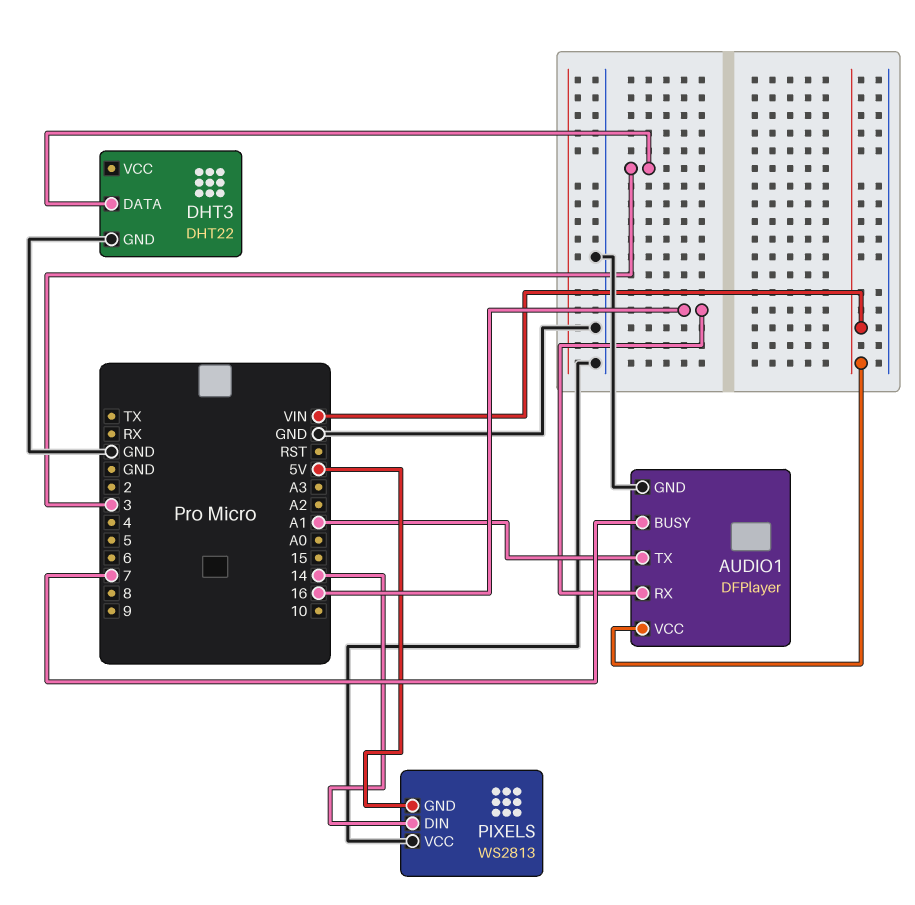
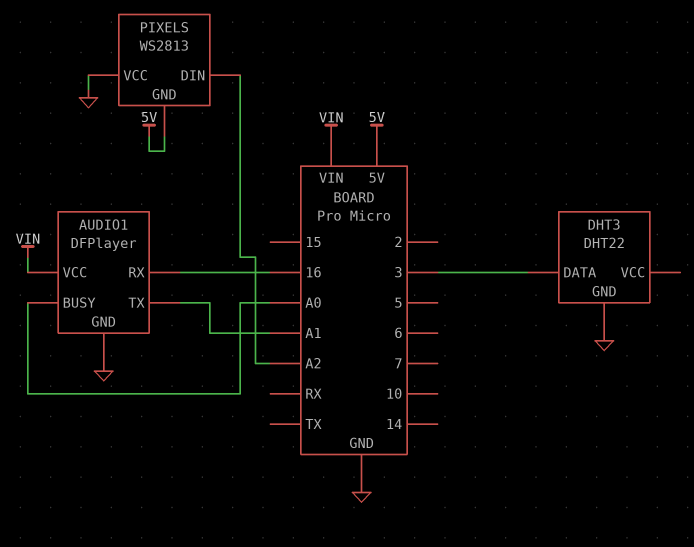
AUDIO1 pin BUSY: 7 -> A0
PIXELS pin DIN: 14 -> A2

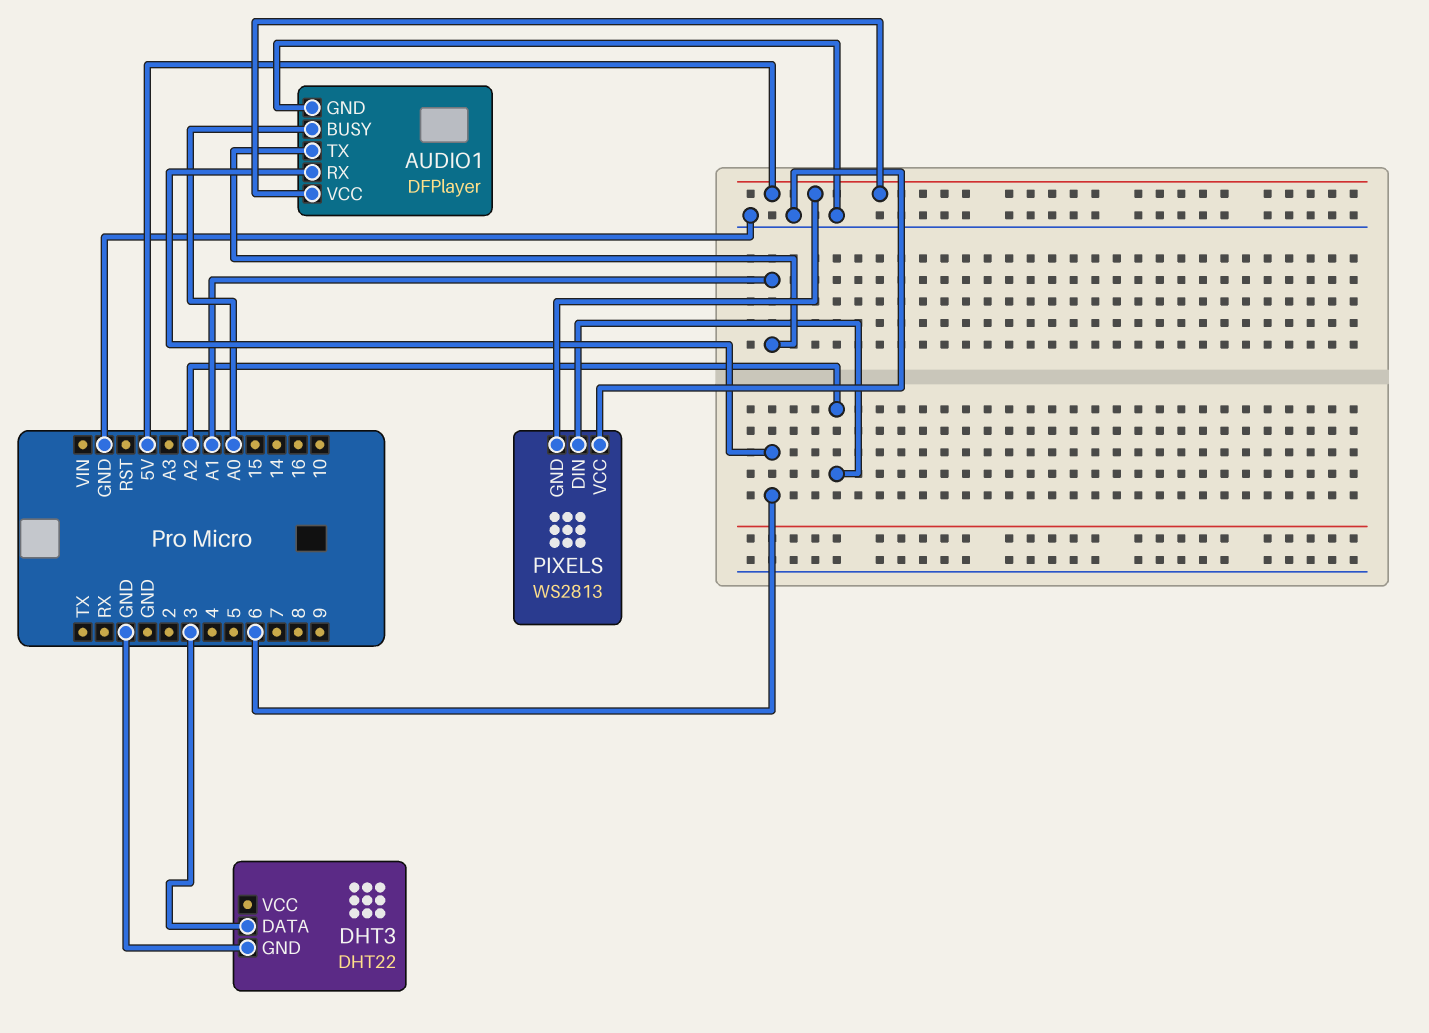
AUDIO1 pin RX: 16 -> 6
AUDIO1 pin VCC: VIN -> 5V

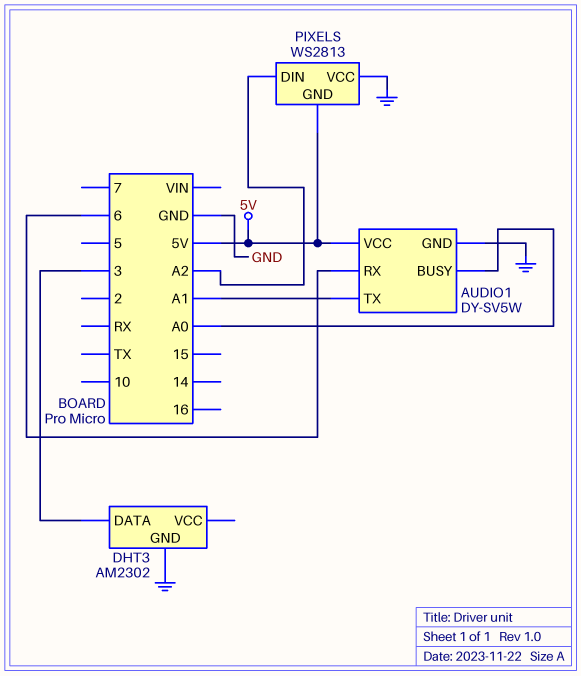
AUDIO1: DFPlayer -> DY-SV5W
DHT3: DHT22 -> AM2302

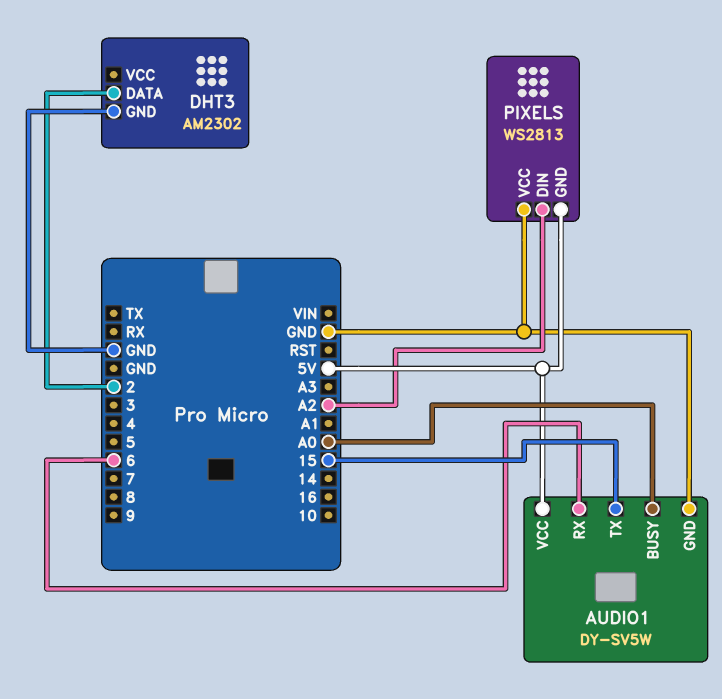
AUDIO1 pin TX: A1 -> 15
DHT3 pin DATA: 3 -> 2

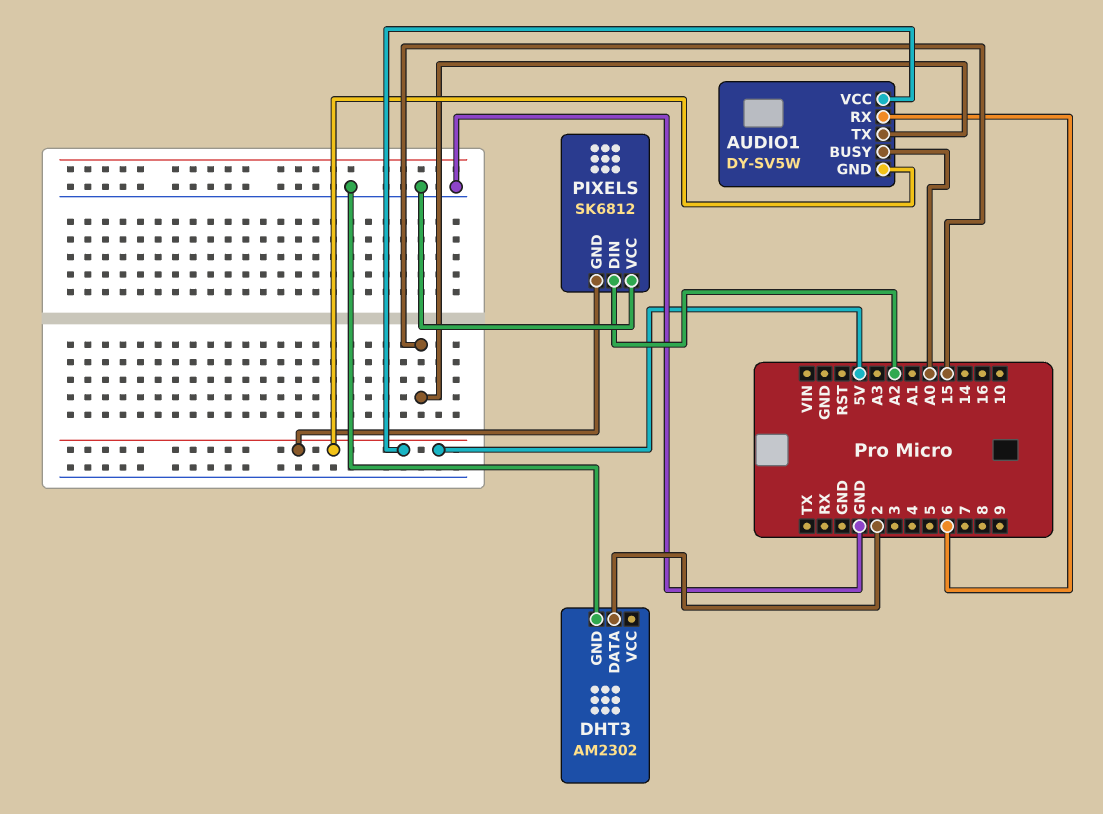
AUDIO1 pin GND: GND -> 5V
PIXELS: WS2813 -> SK6812

